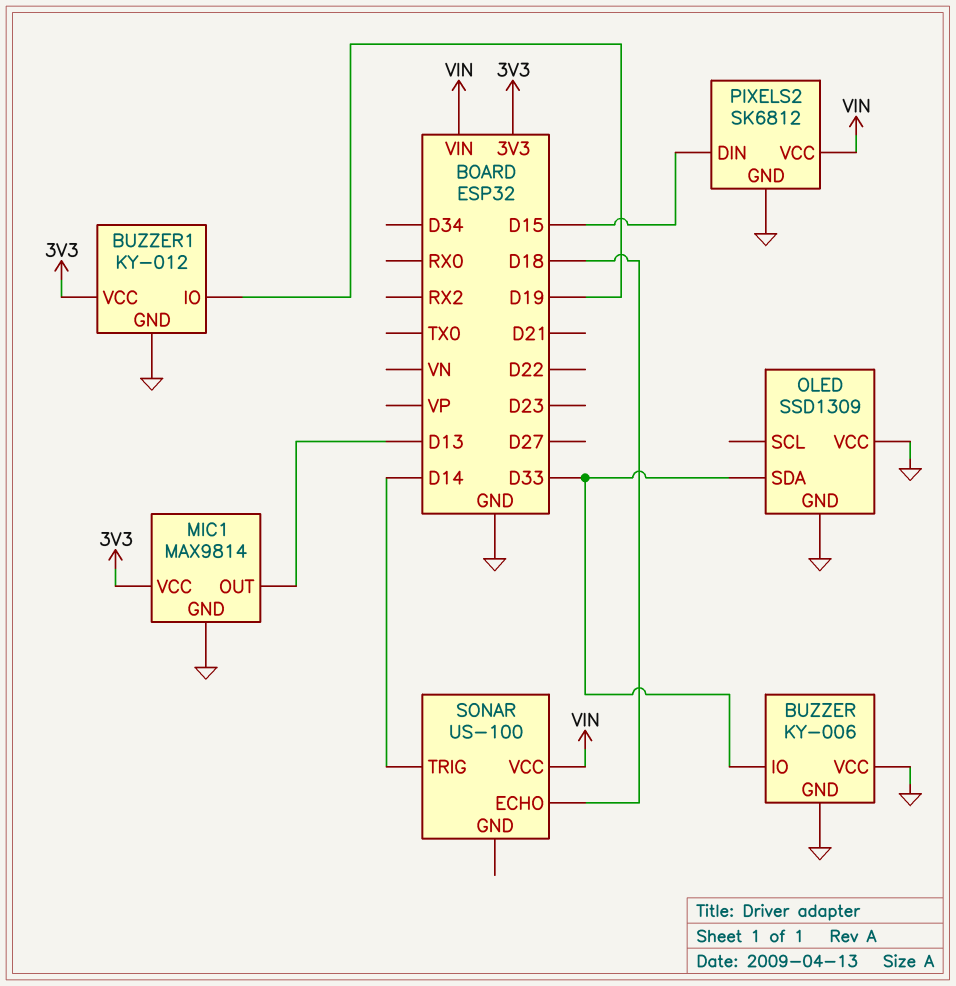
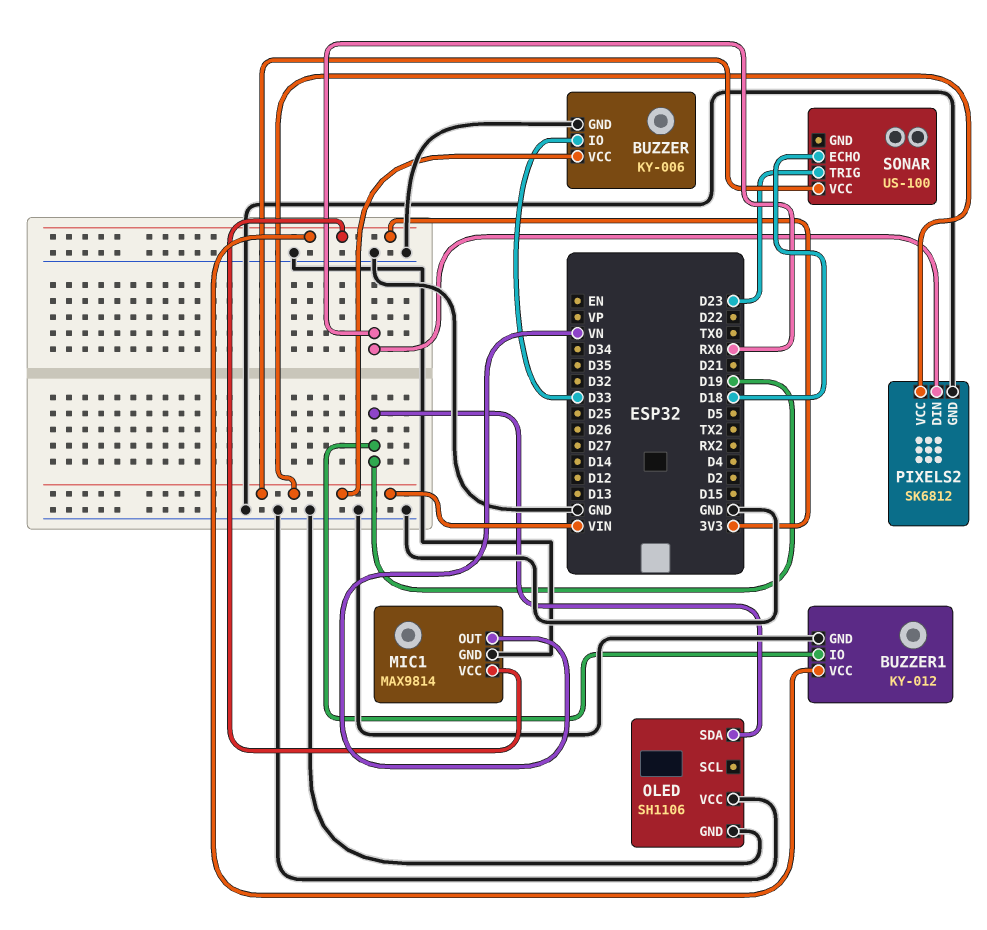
BUZZER pin VCC: GND -> VIN
MIC1 pin OUT: D13 -> VN
OLED: SSD1309 -> SH1106
OLED pin SDA: D33 -> D19
PIXELS2 pin DIN: D15 -> RX0
SONAR pin TRIG: D14 -> D23

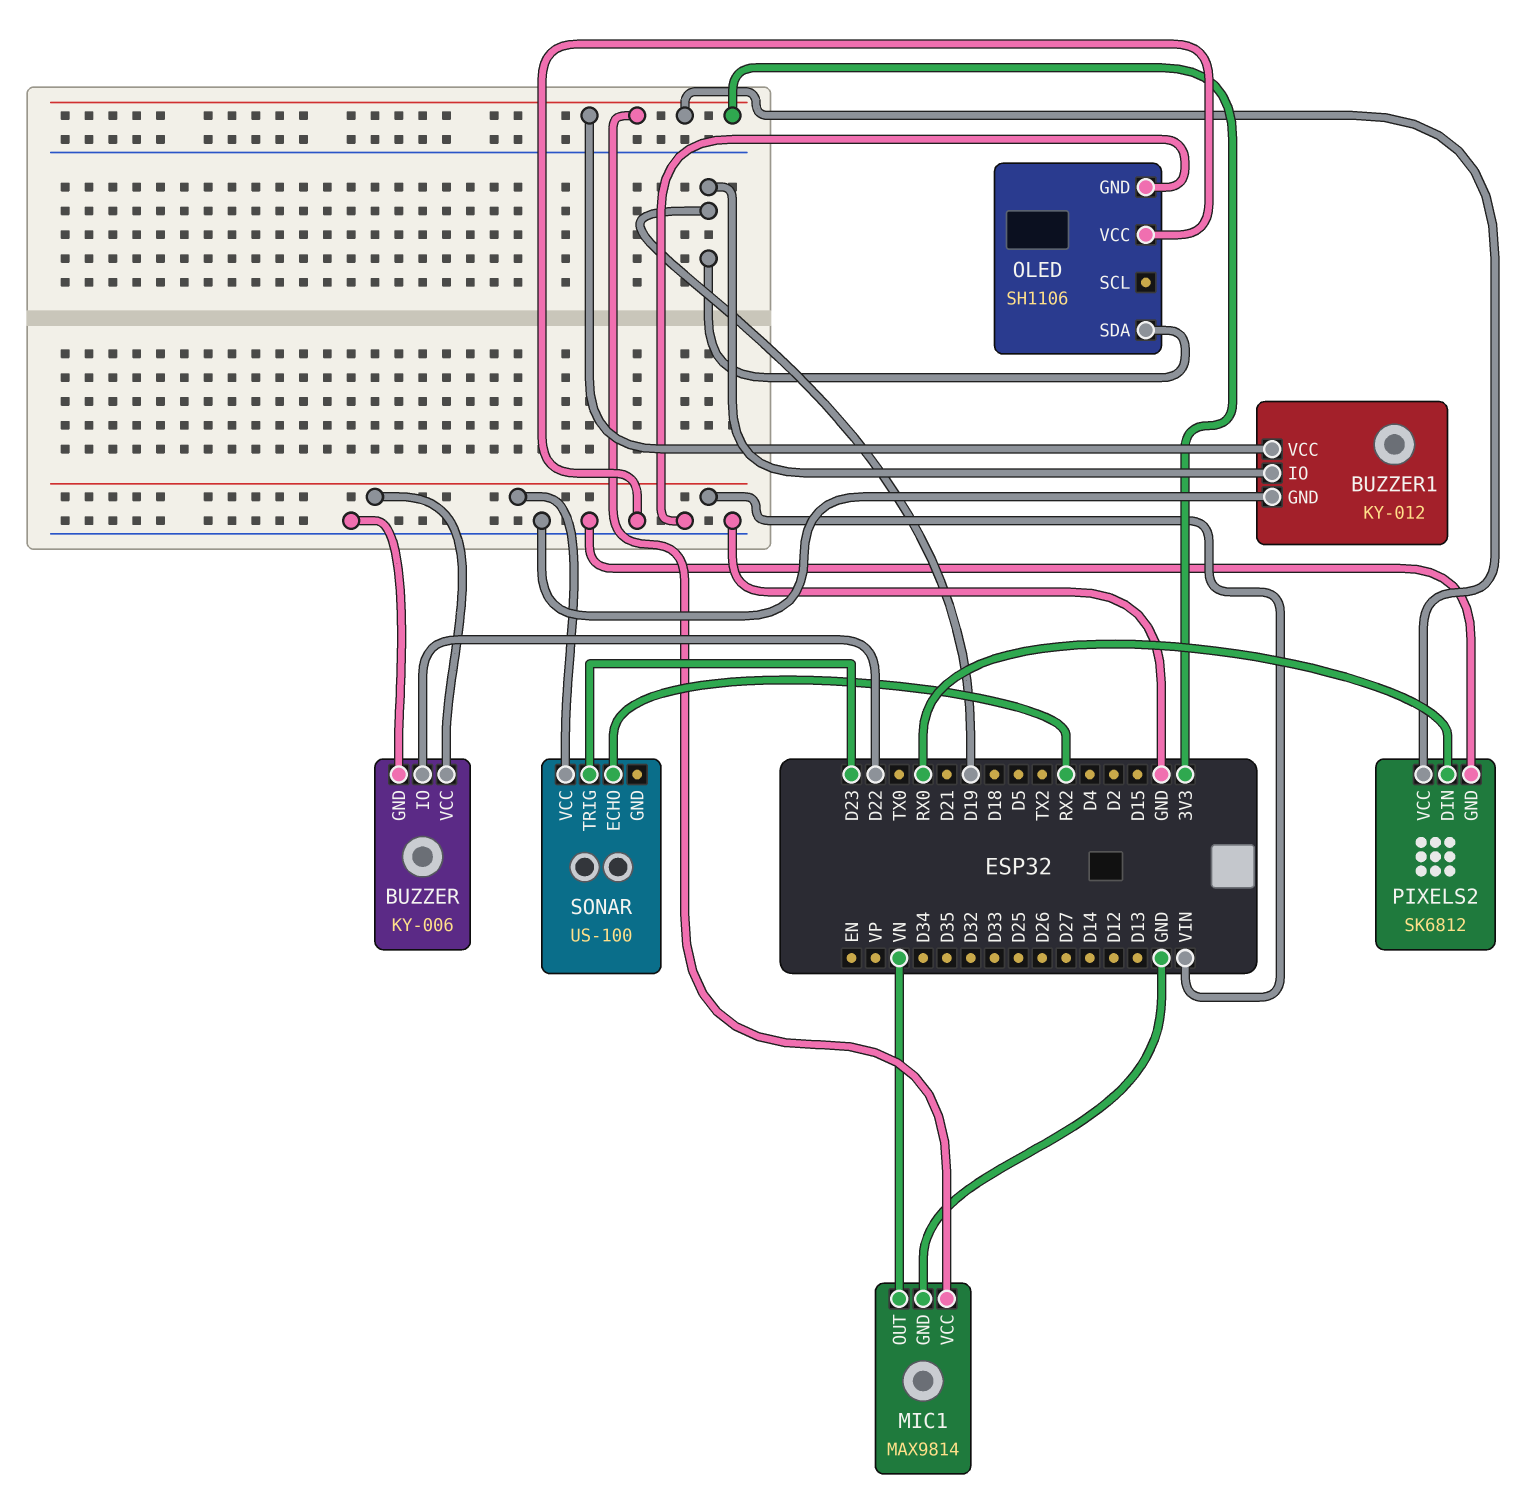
BUZZER pin IO: D33 -> D22
PIXELS2 pin VCC: VIN -> 3V3
SONAR pin ECHO: D18 -> RX2

